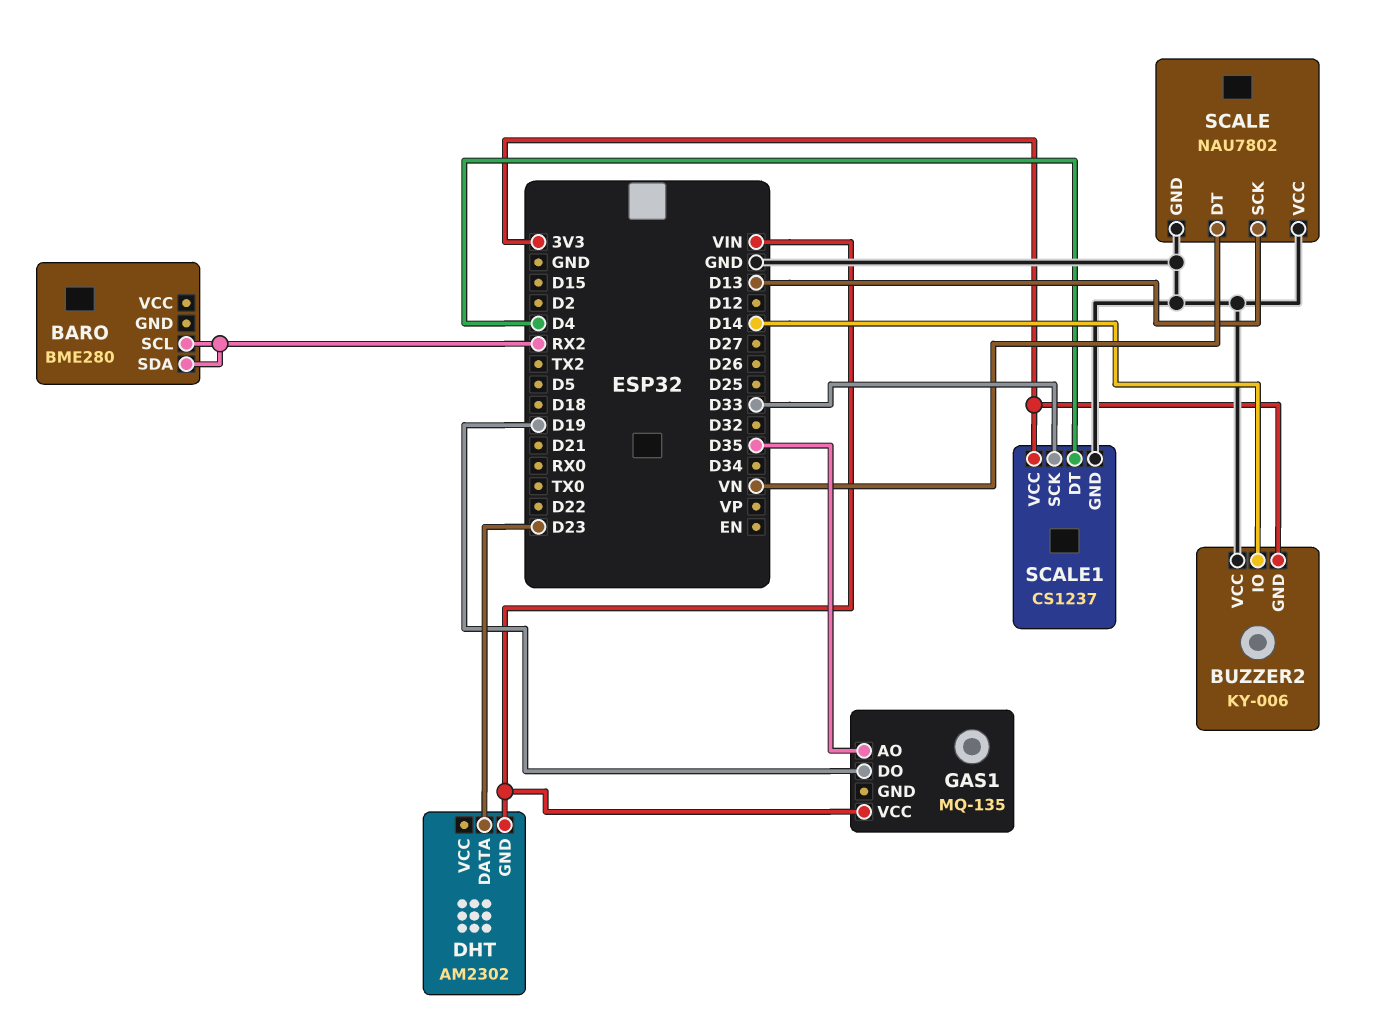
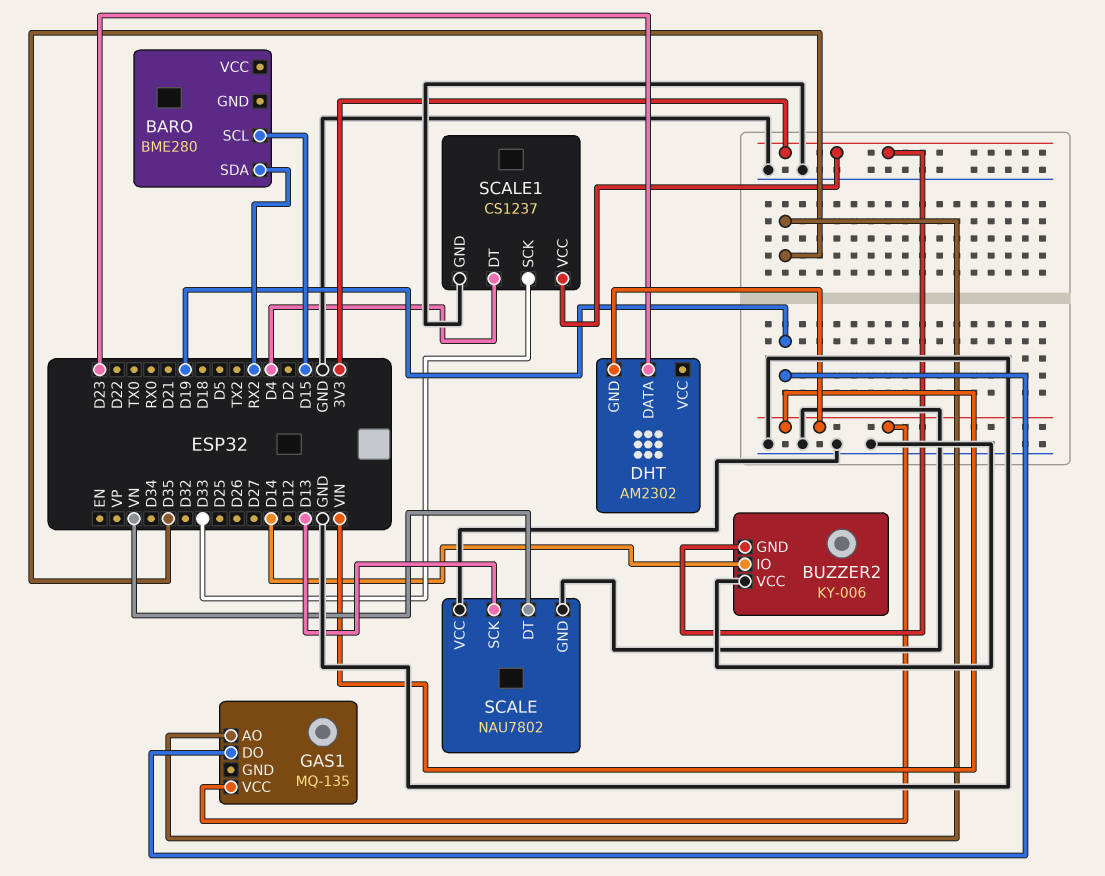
BARO pin SCL: RX2 -> D15

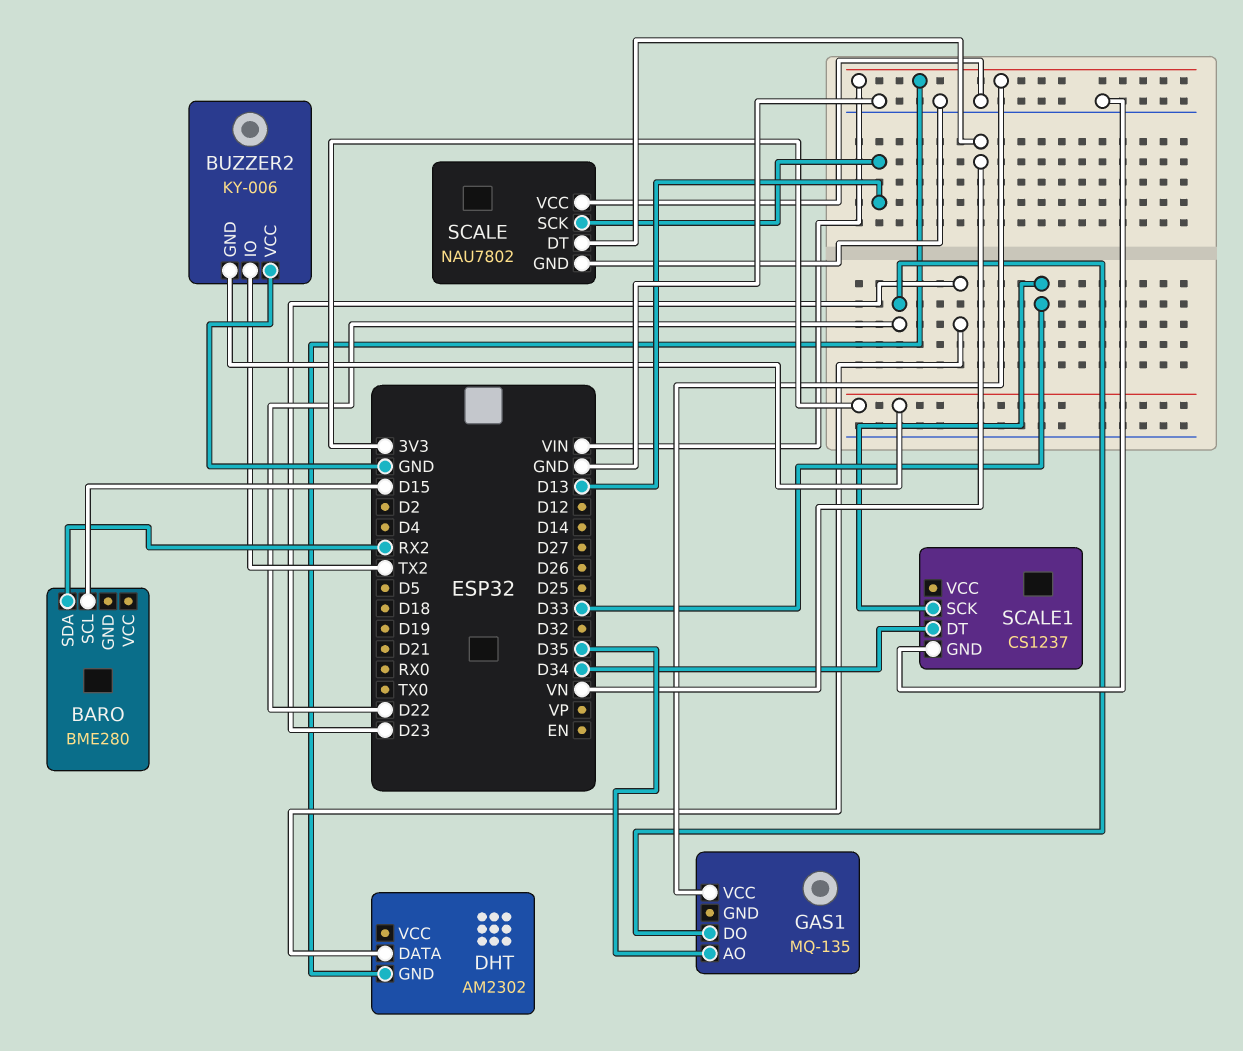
BUZZER2 pin IO: D14 -> TX2
GAS1 pin DO: D19 -> D22
SCALE1 pin DT: D4 -> D34
SCALE1 pin VCC: 3V3 -> none

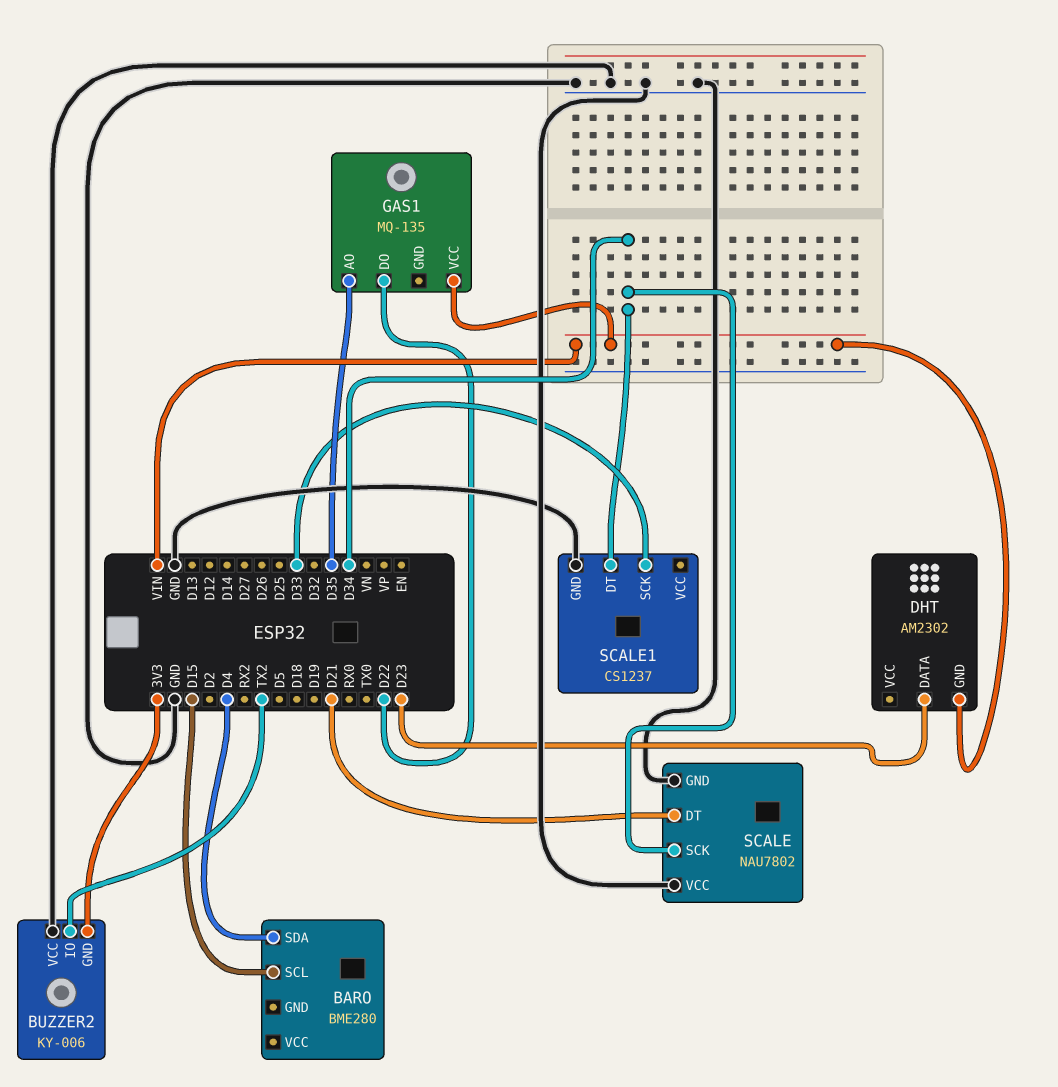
BARO pin SDA: RX2 -> D4
SCALE pin DT: VN -> D21
SCALE pin SCK: D13 -> D34

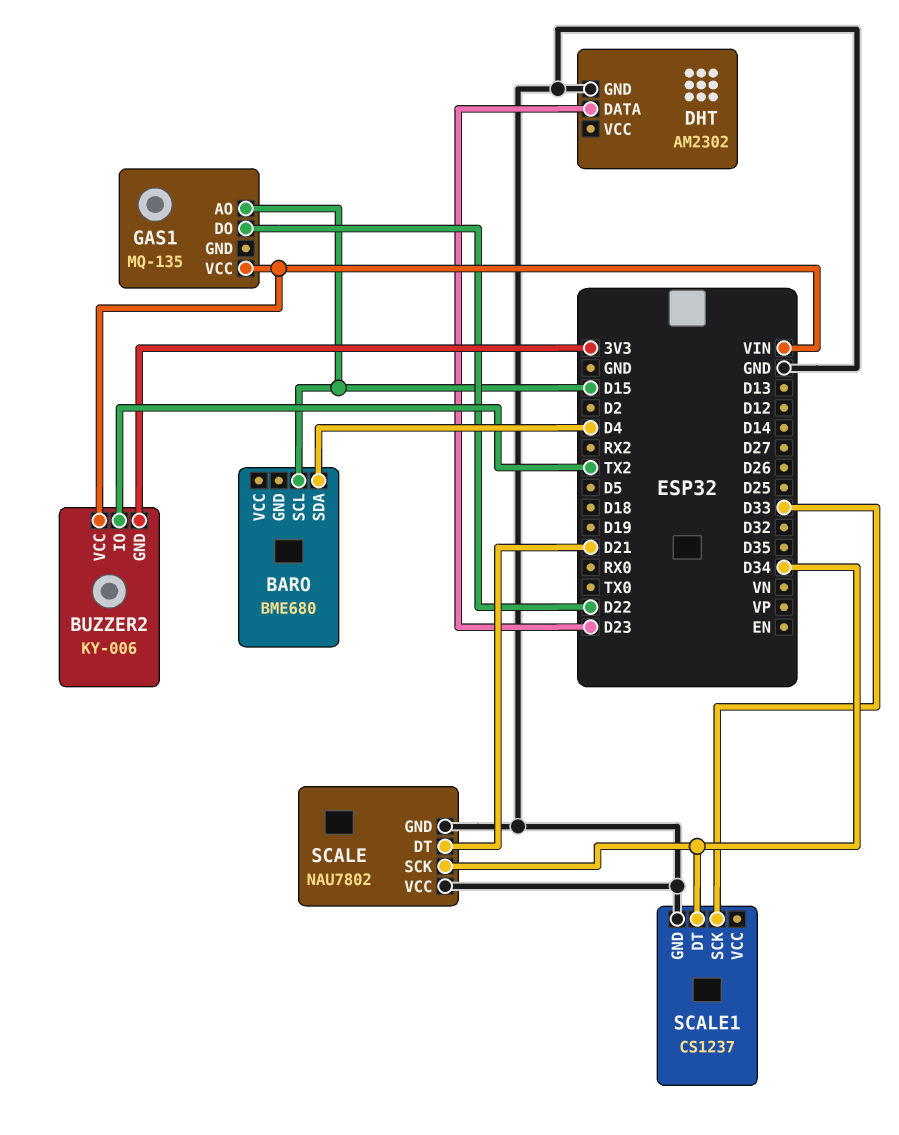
BARO: BME280 -> BME680
BUZZER2 pin VCC: GND -> VIN
DHT pin GND: VIN -> GND
GAS1 pin AO: D35 -> D15

